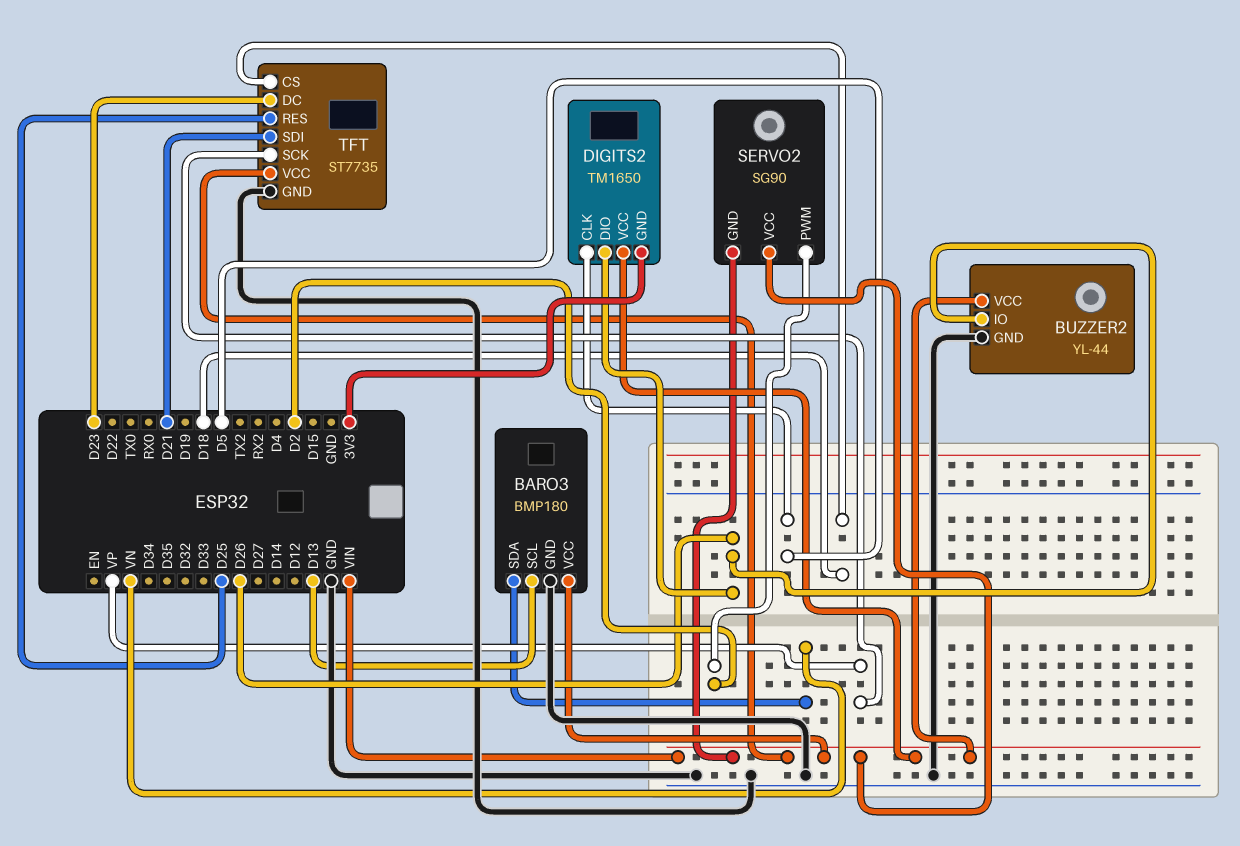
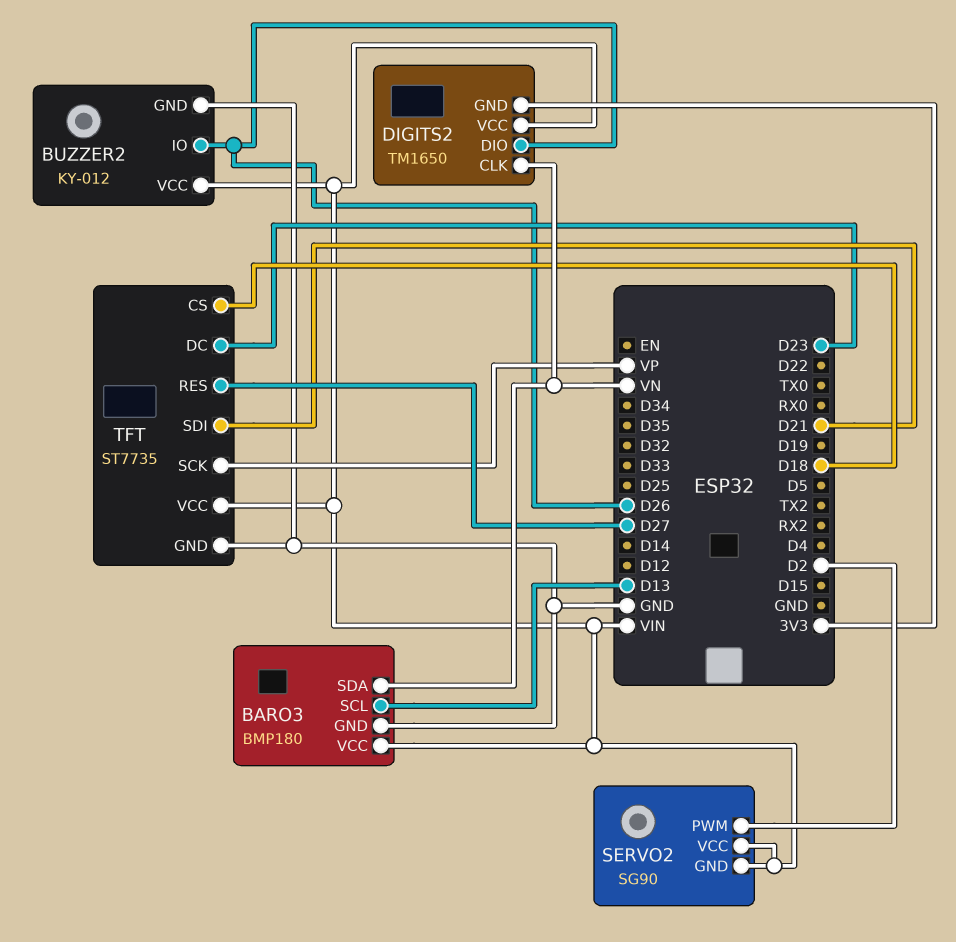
BUZZER2: YL-44 -> KY-012
DIGITS2 pin CLK: D5 -> VN
TFT pin RES: D25 -> D27

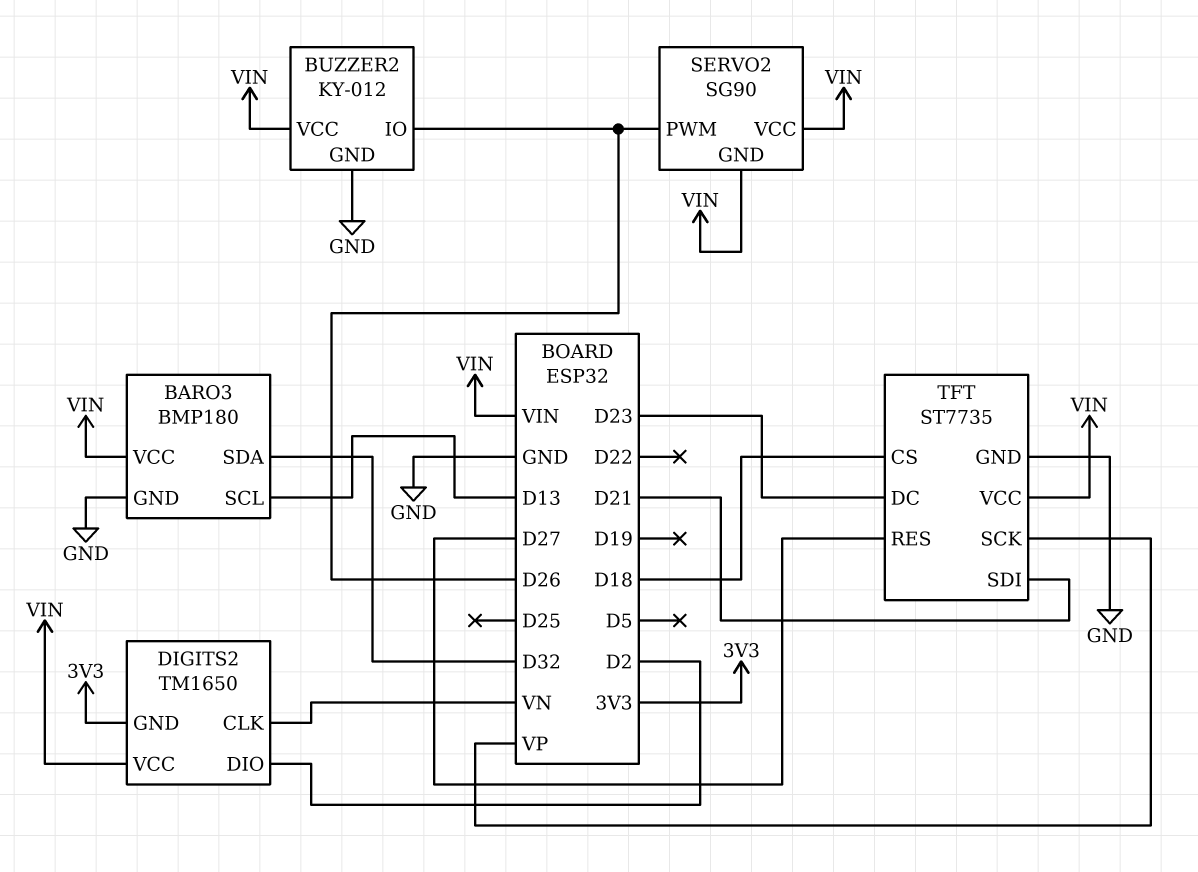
BARO3 pin SDA: VN -> D32
DIGITS2 pin DIO: D26 -> D2
SERVO2 pin PWM: D2 -> D26

